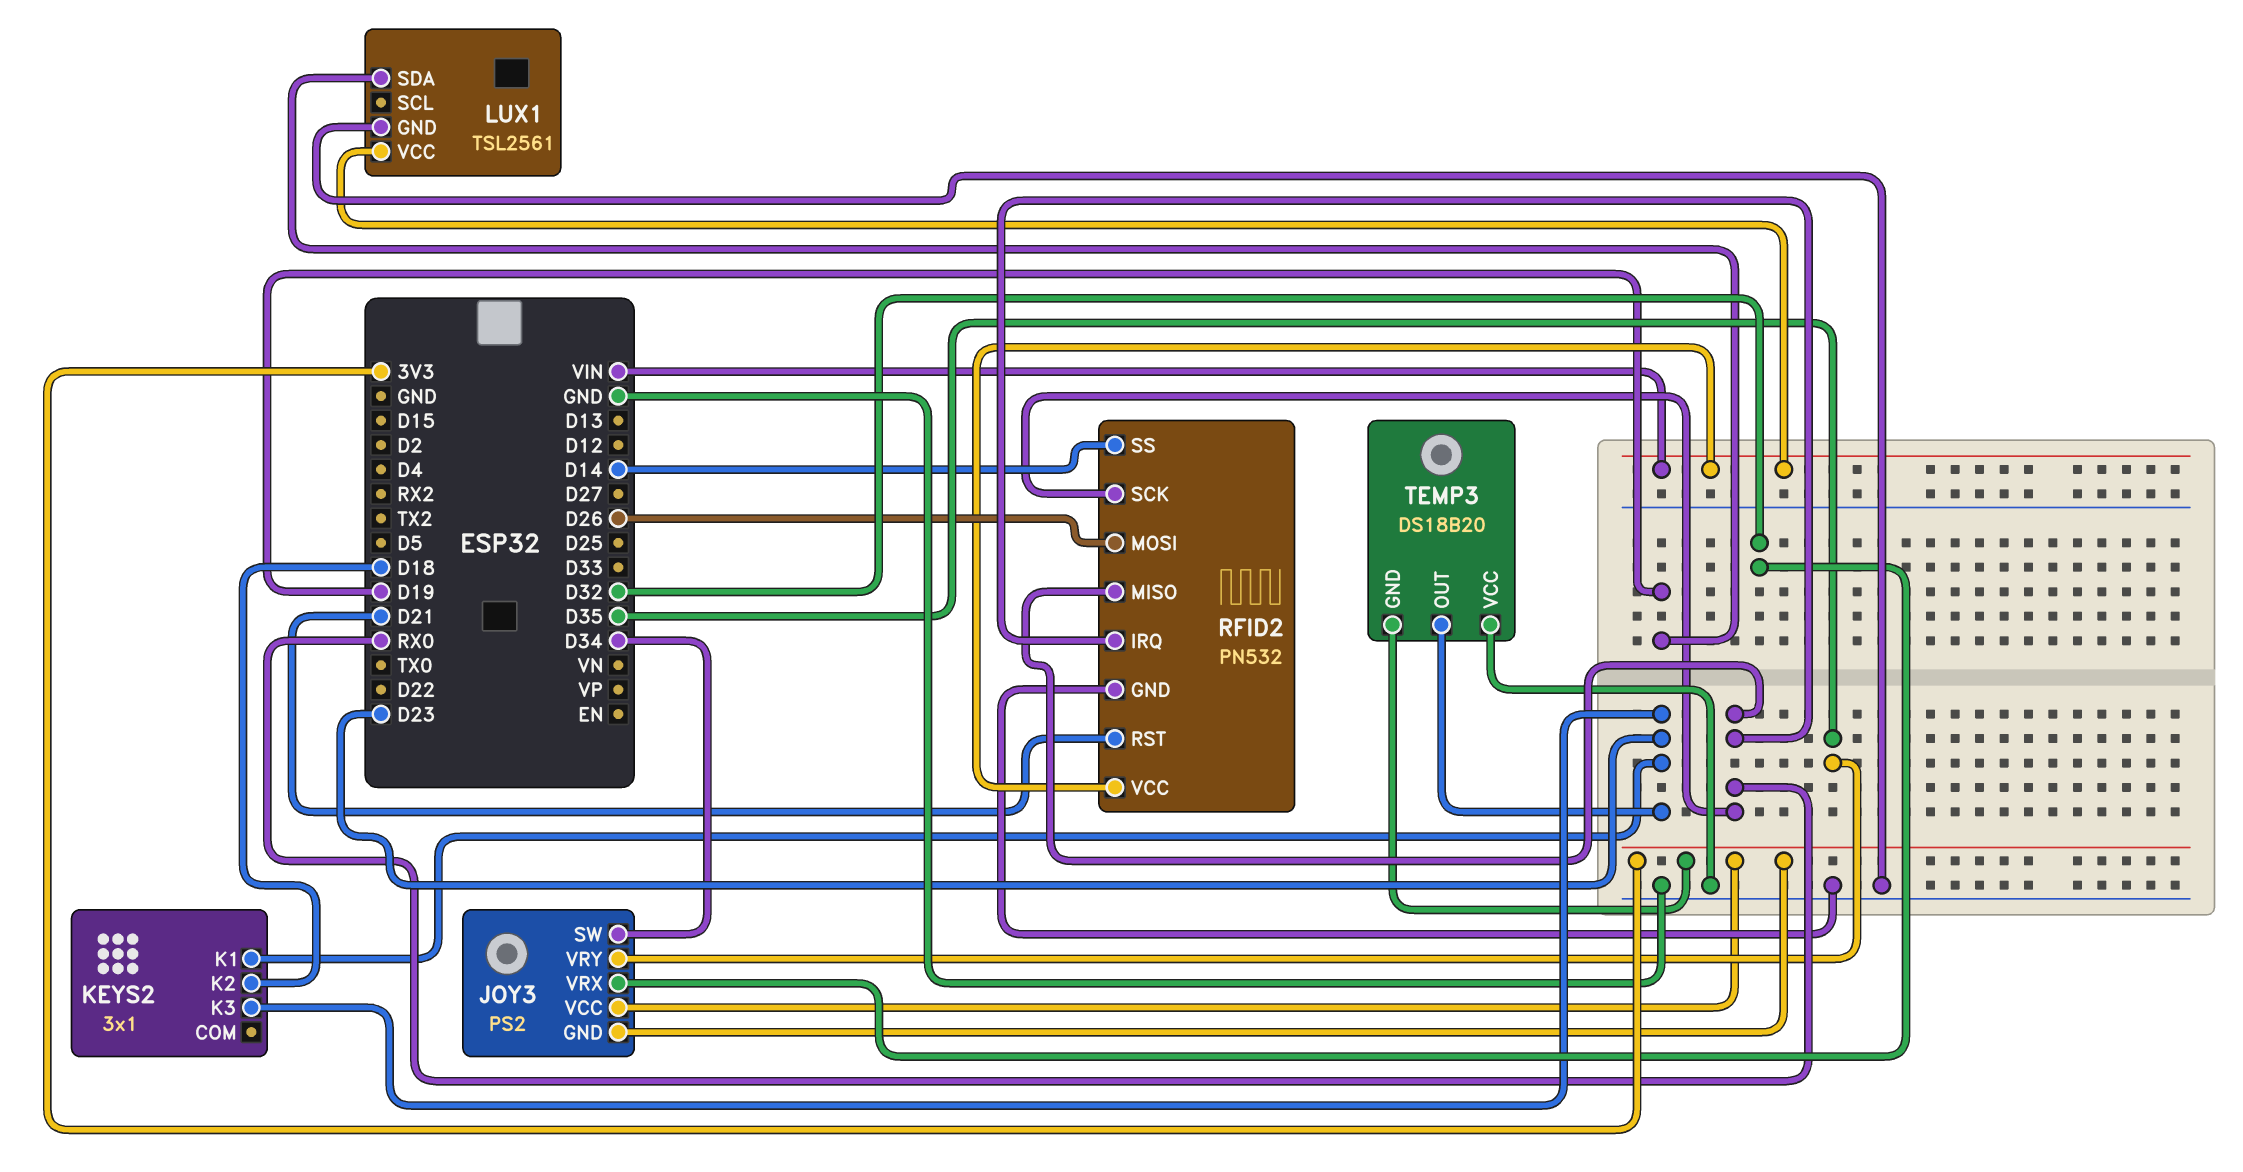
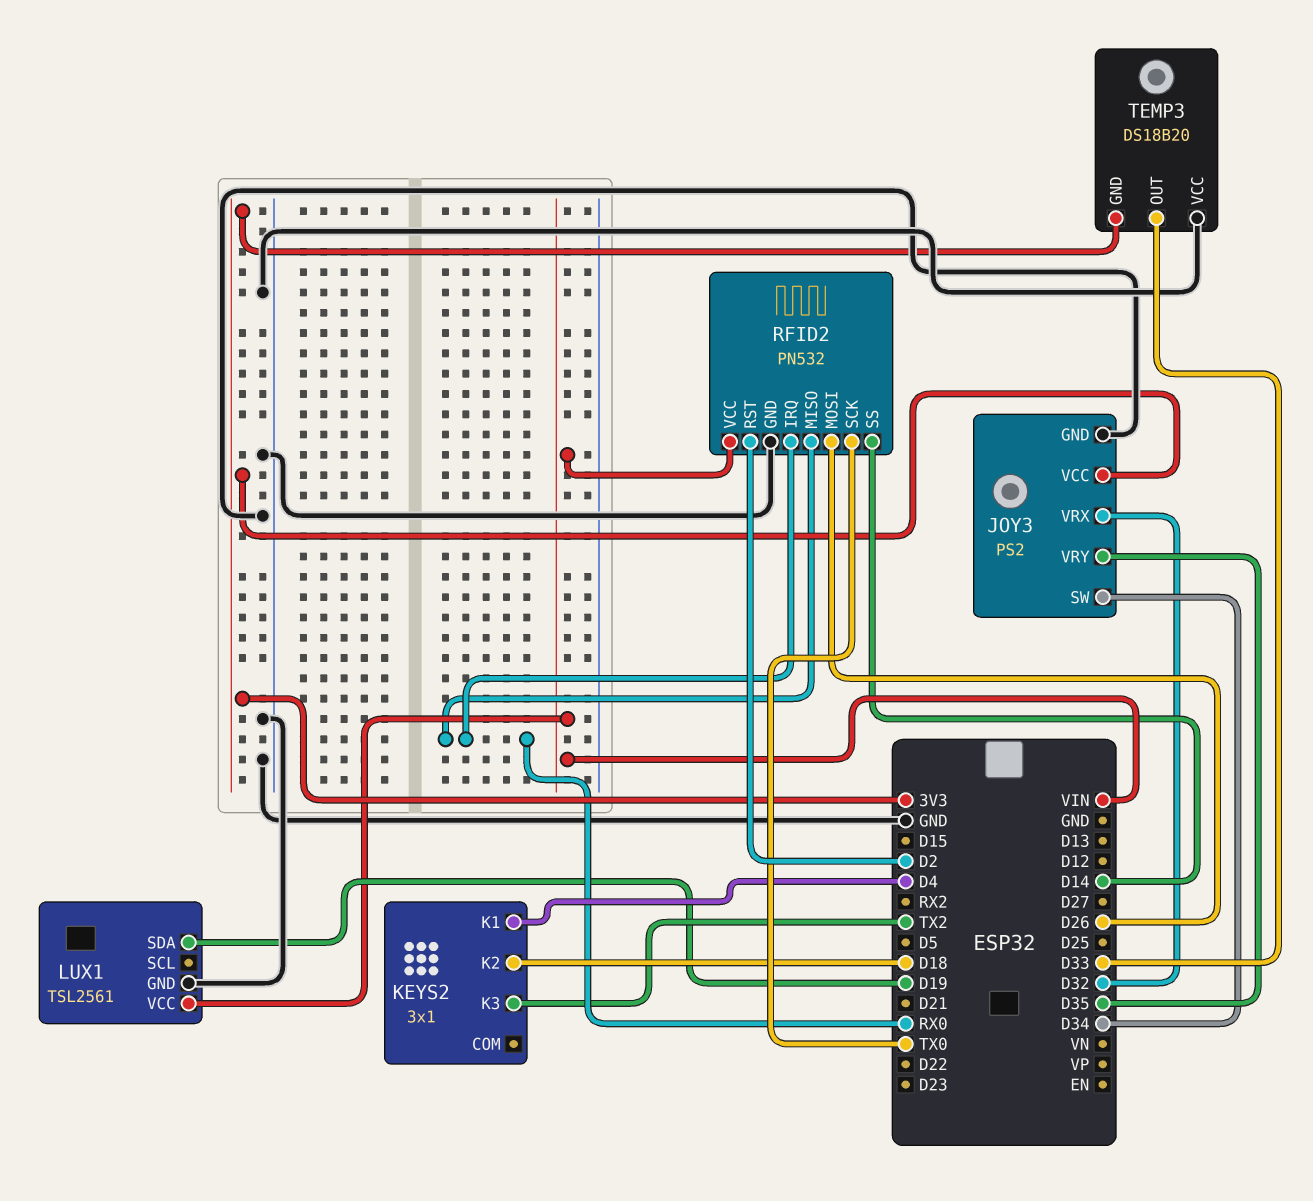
JOY3 pin GND: 3V3 -> GND
KEYS2 pin K1: D23 -> D4
KEYS2 pin K3: D23 -> TX2
RFID2 pin RST: D21 -> D2
RFID2 pin SCK: RX0 -> TX0
TEMP3 pin OUT: D23 -> D33

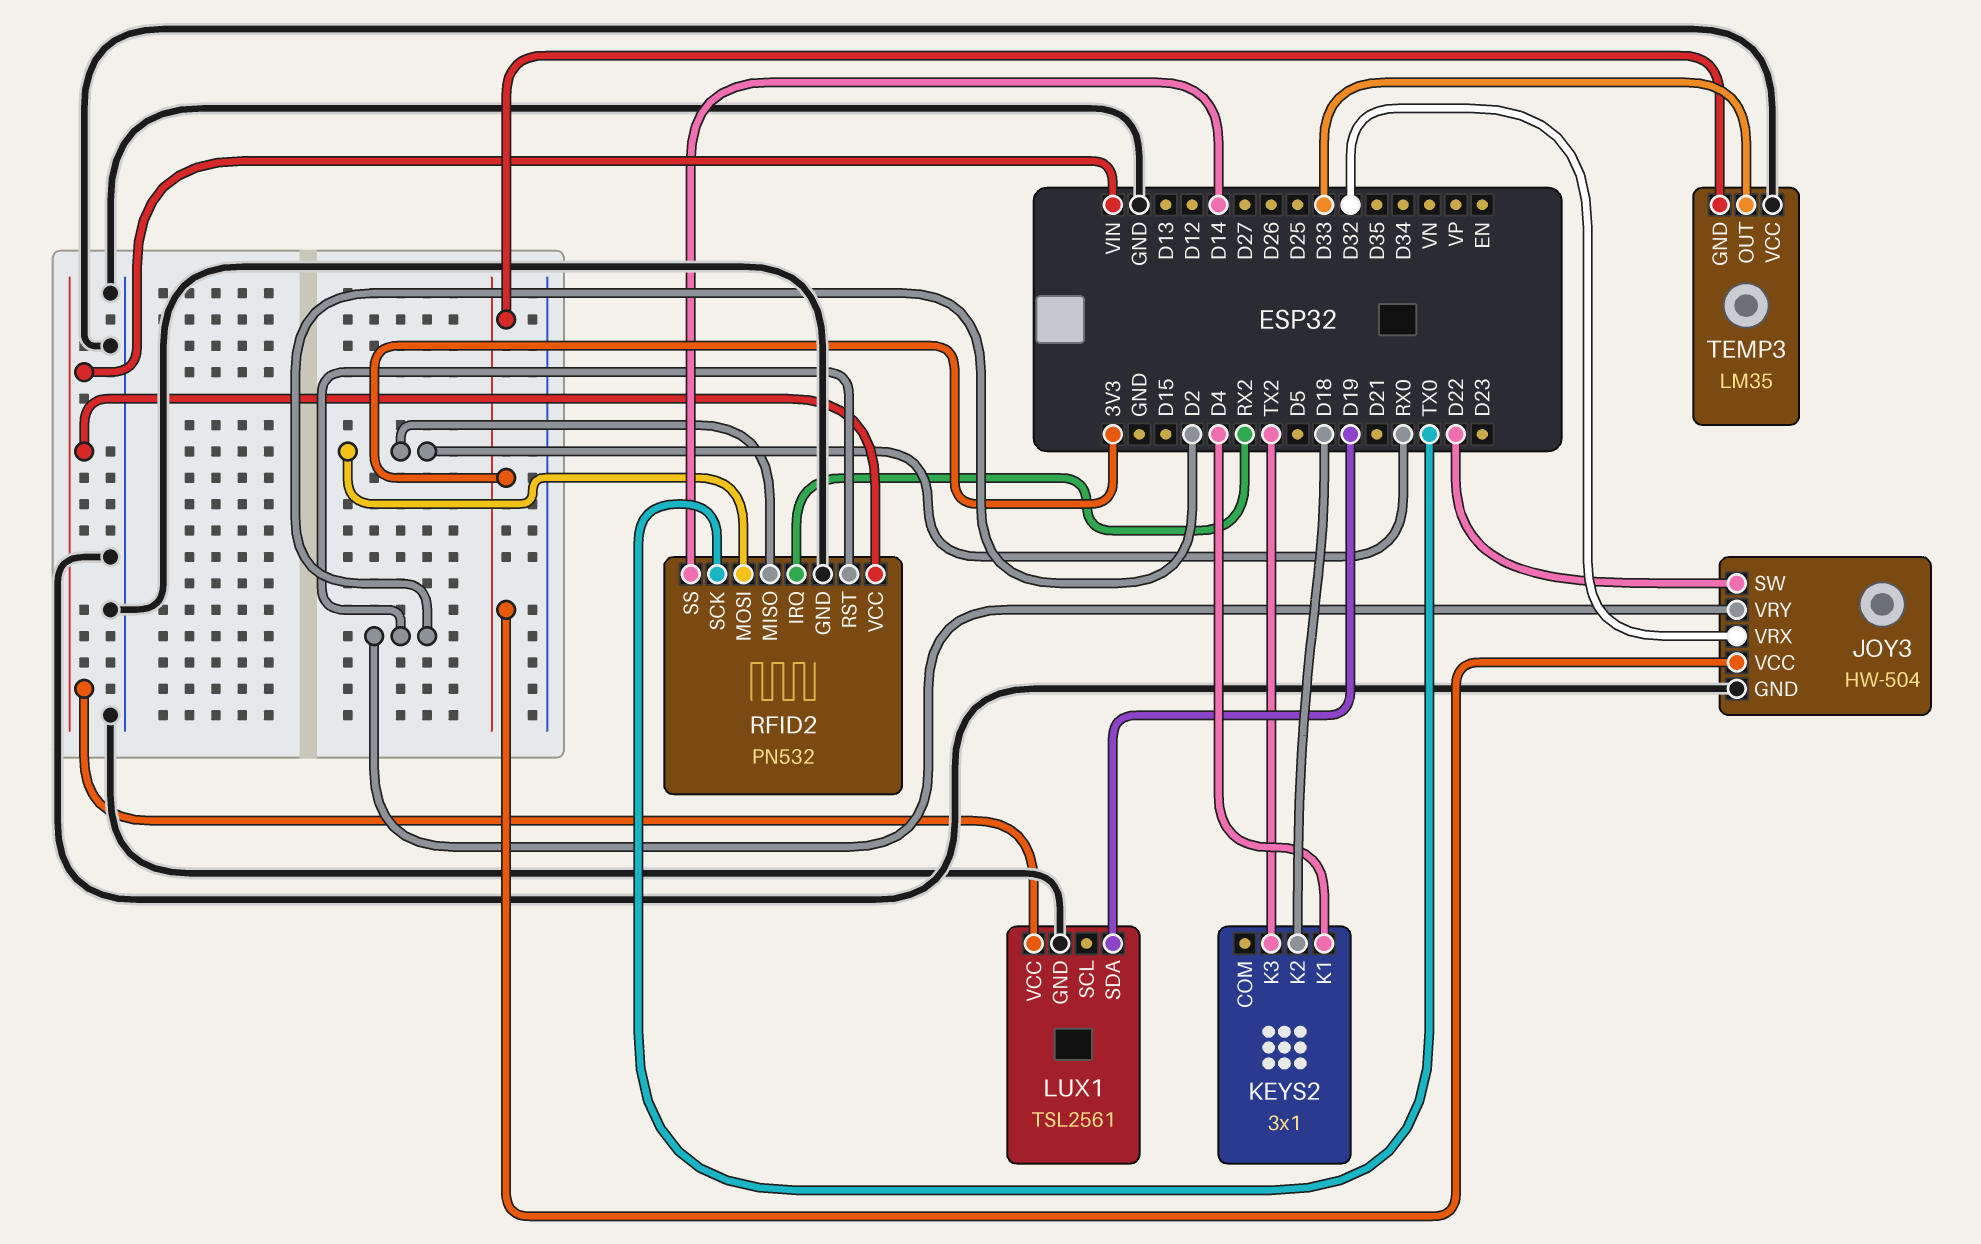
JOY3: PS2 -> HW-504
JOY3 pin SW: D34 -> D22
JOY3 pin VRY: D35 -> D2
RFID2 pin IRQ: RX0 -> RX2
RFID2 pin MOSI: D26 -> RX0
TEMP3: DS18B20 -> LM35

